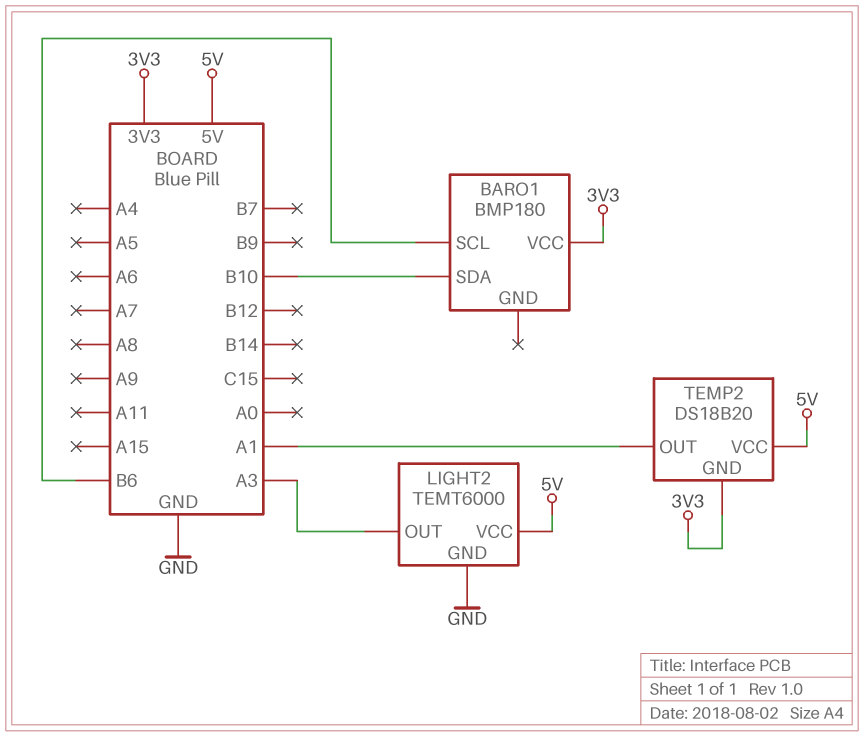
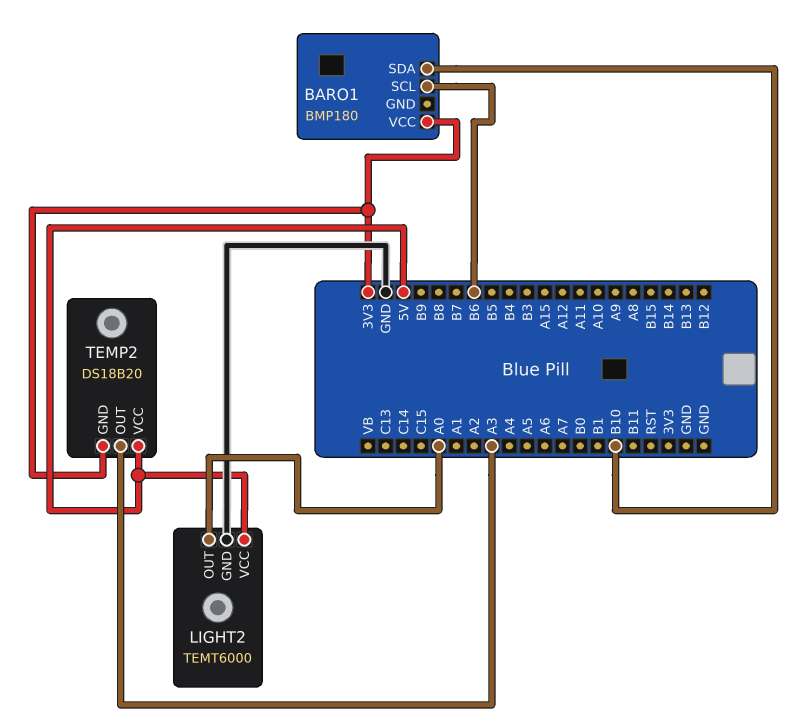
LIGHT2 pin OUT: A3 -> A0
TEMP2 pin OUT: A1 -> A3

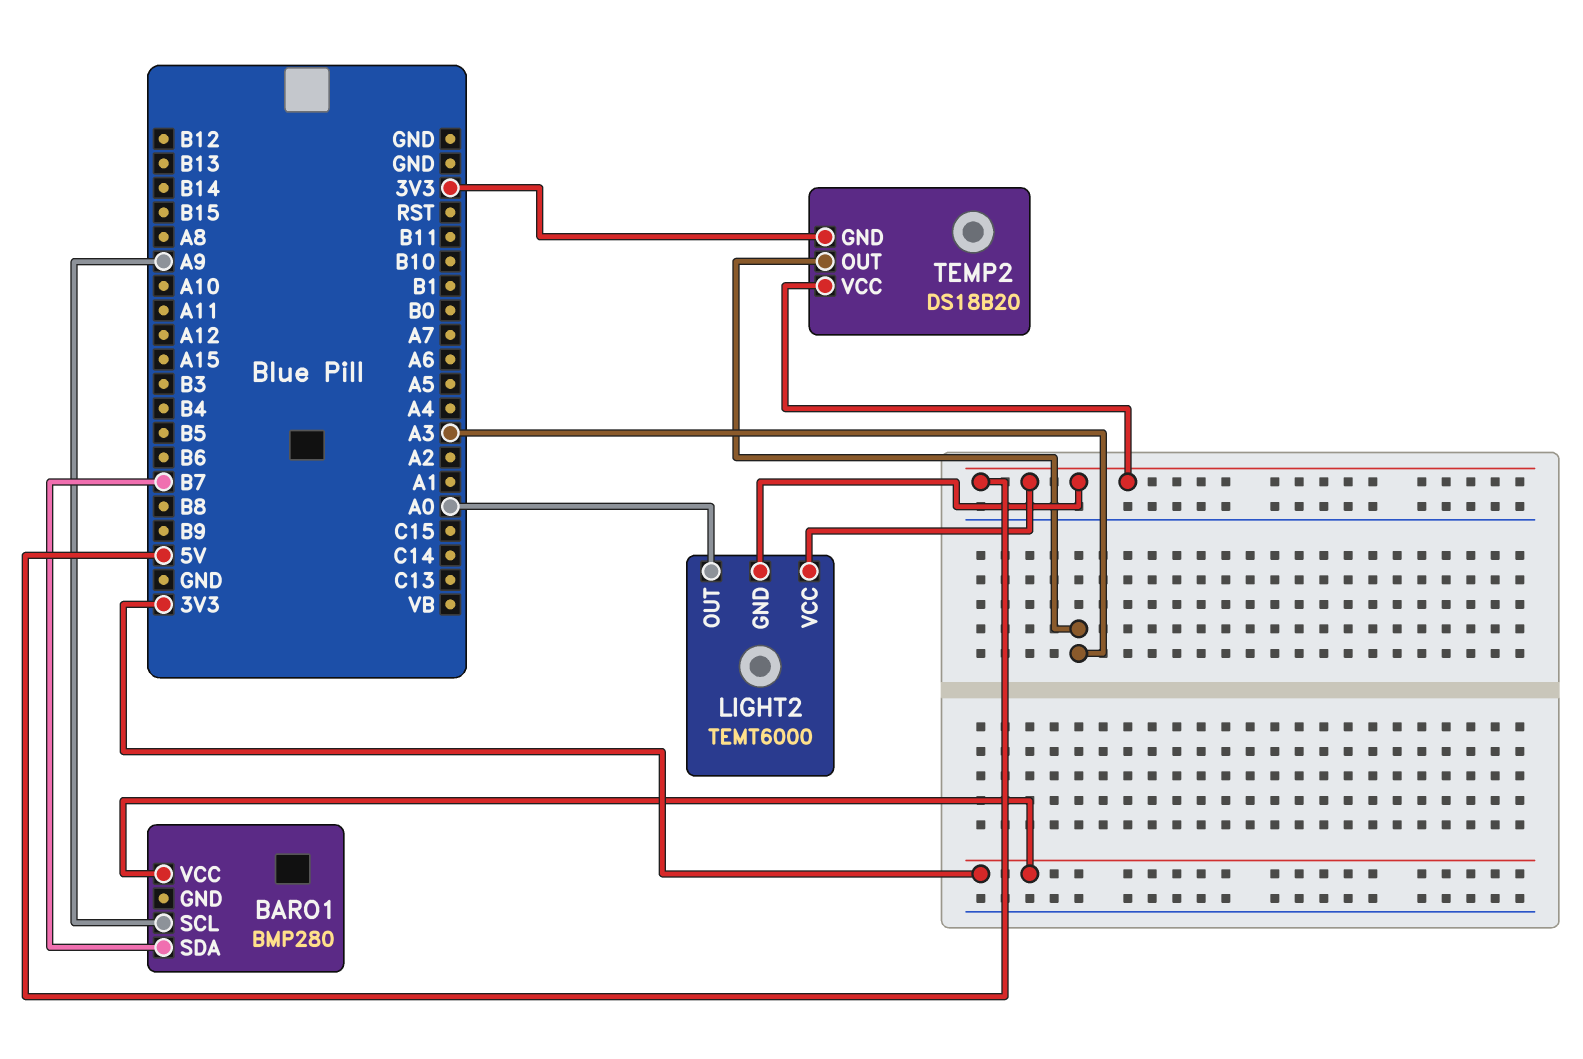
BARO1: BMP180 -> BMP280
BARO1 pin SCL: B6 -> A9
BARO1 pin SDA: B10 -> B7
LIGHT2 pin GND: GND -> 5V

